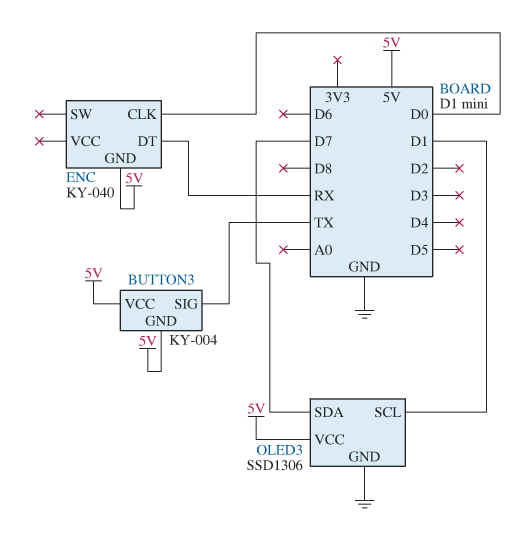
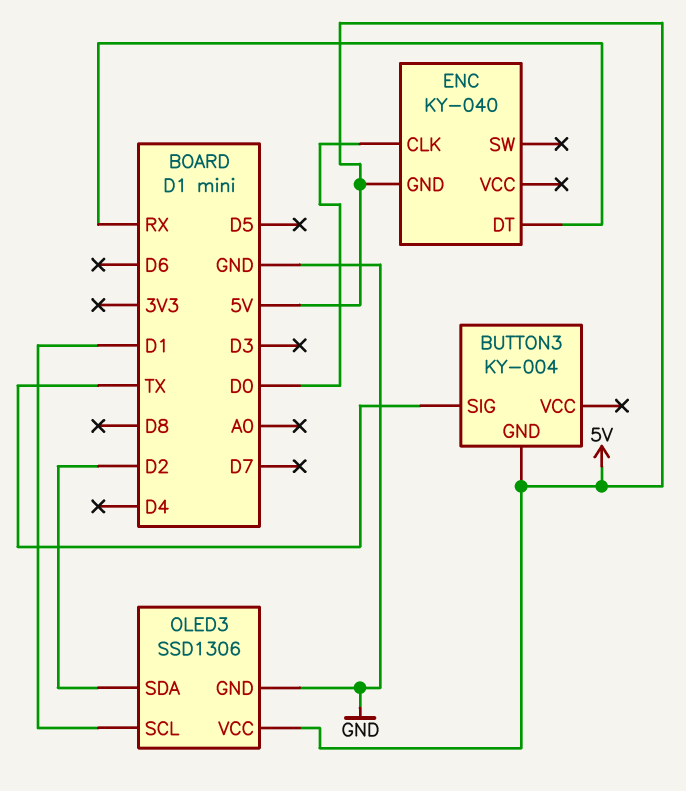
BUTTON3 pin VCC: 5V -> none
OLED3 pin SDA: D7 -> D2

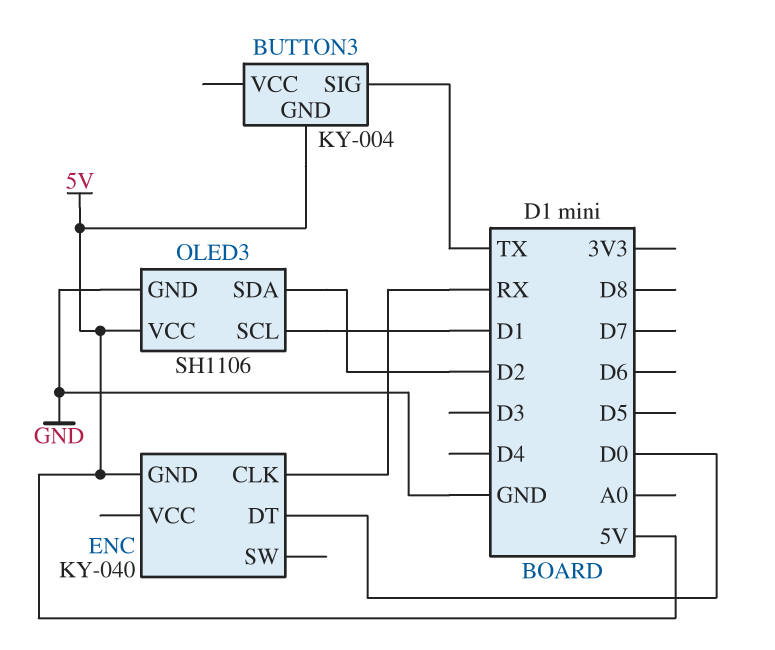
ENC pin CLK: D0 -> RX
ENC pin DT: RX -> D0
OLED3: SSD1306 -> SH1106

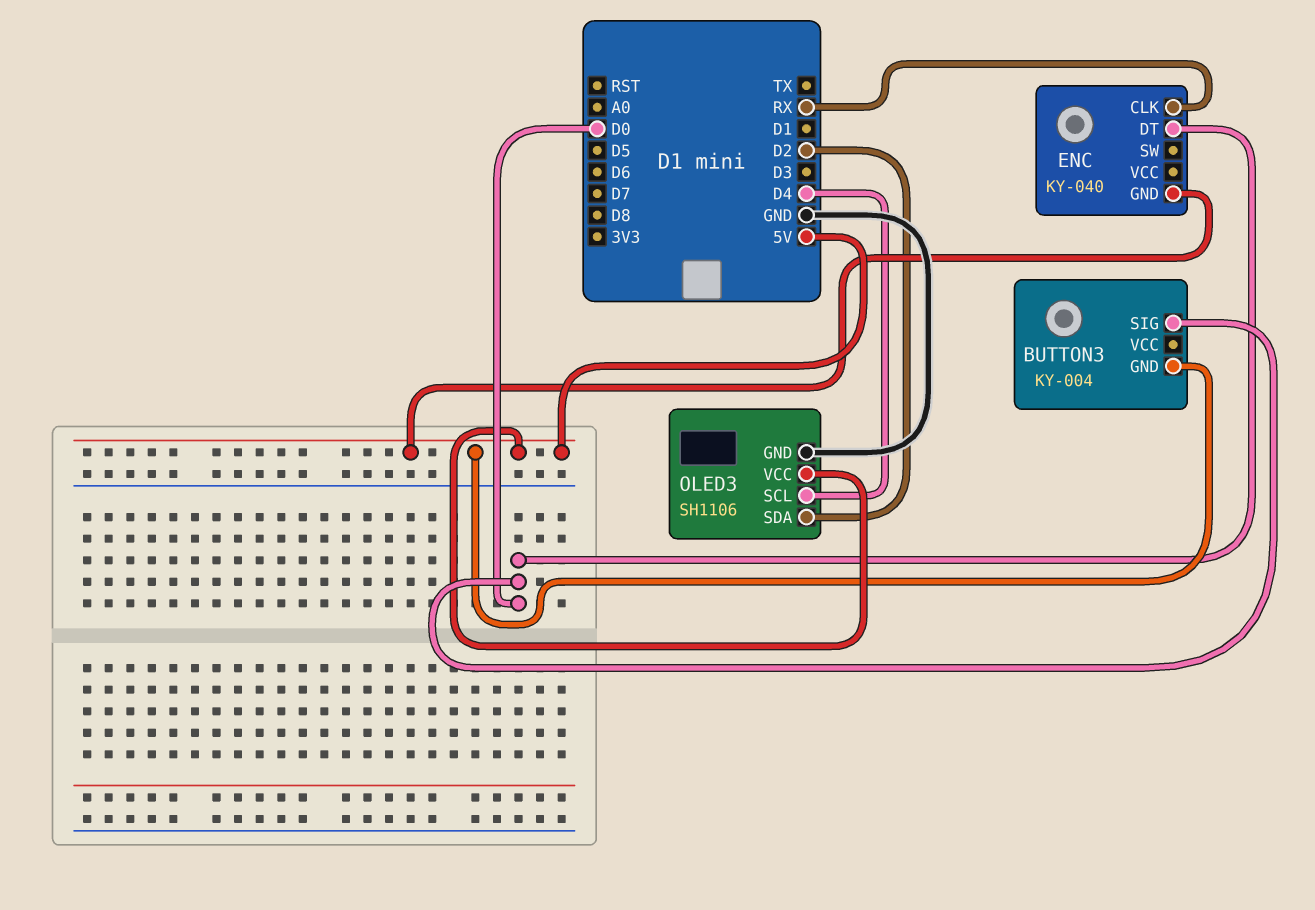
BUTTON3 pin SIG: TX -> D0
OLED3 pin SCL: D1 -> D4

